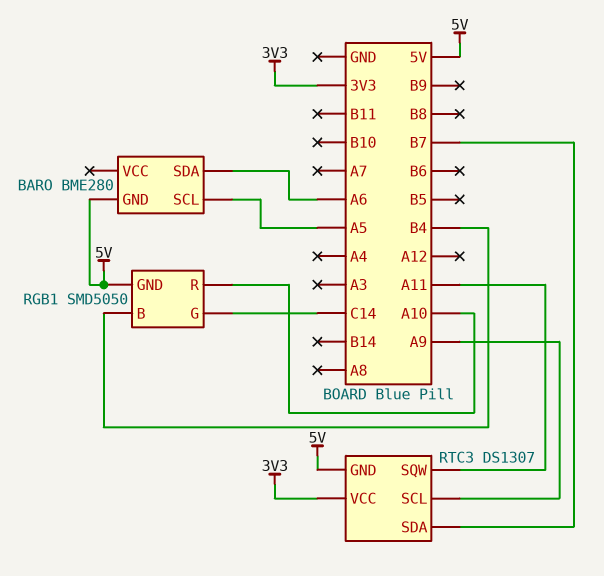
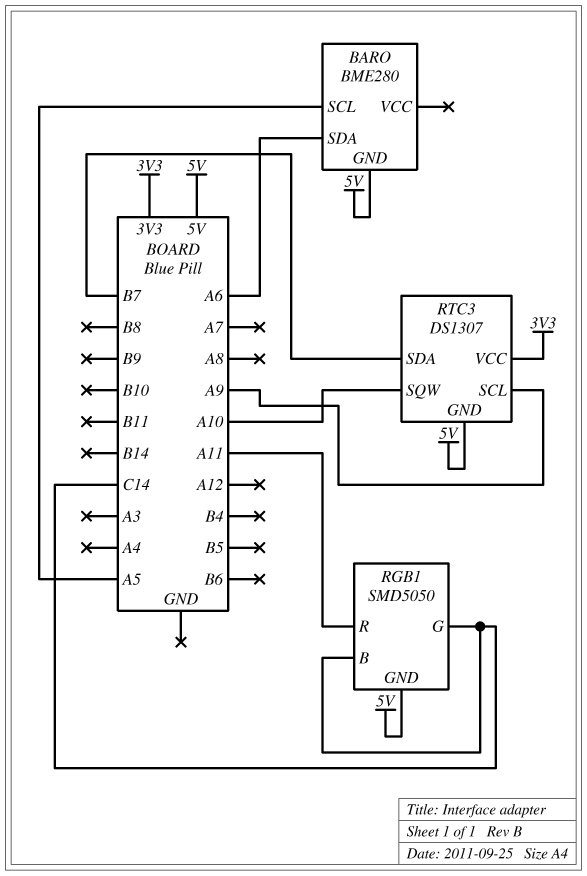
RGB1 pin B: B4 -> C14
RGB1 pin R: A10 -> A11
RTC3 pin SQW: A11 -> A10

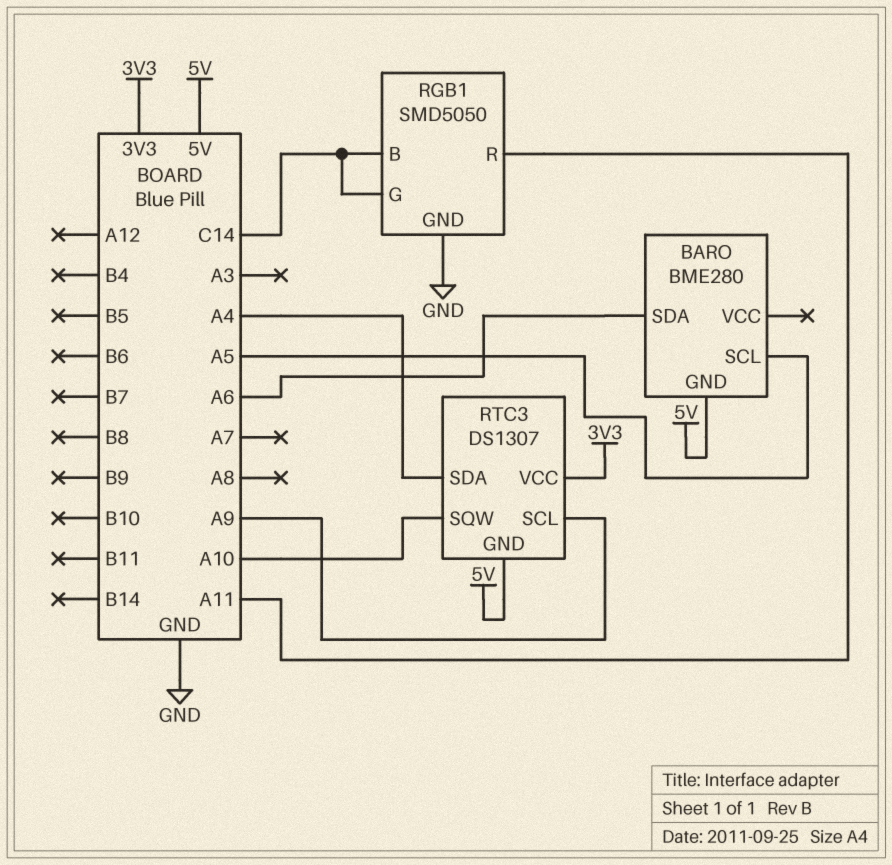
RGB1 pin GND: 5V -> GND
RTC3 pin SDA: B7 -> A4

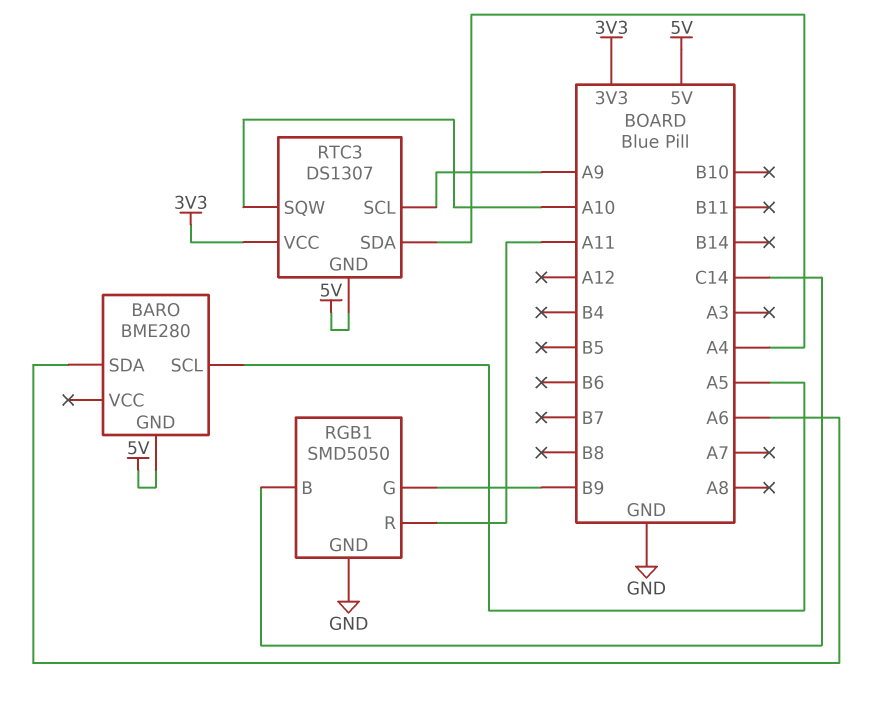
RGB1 pin G: C14 -> B9

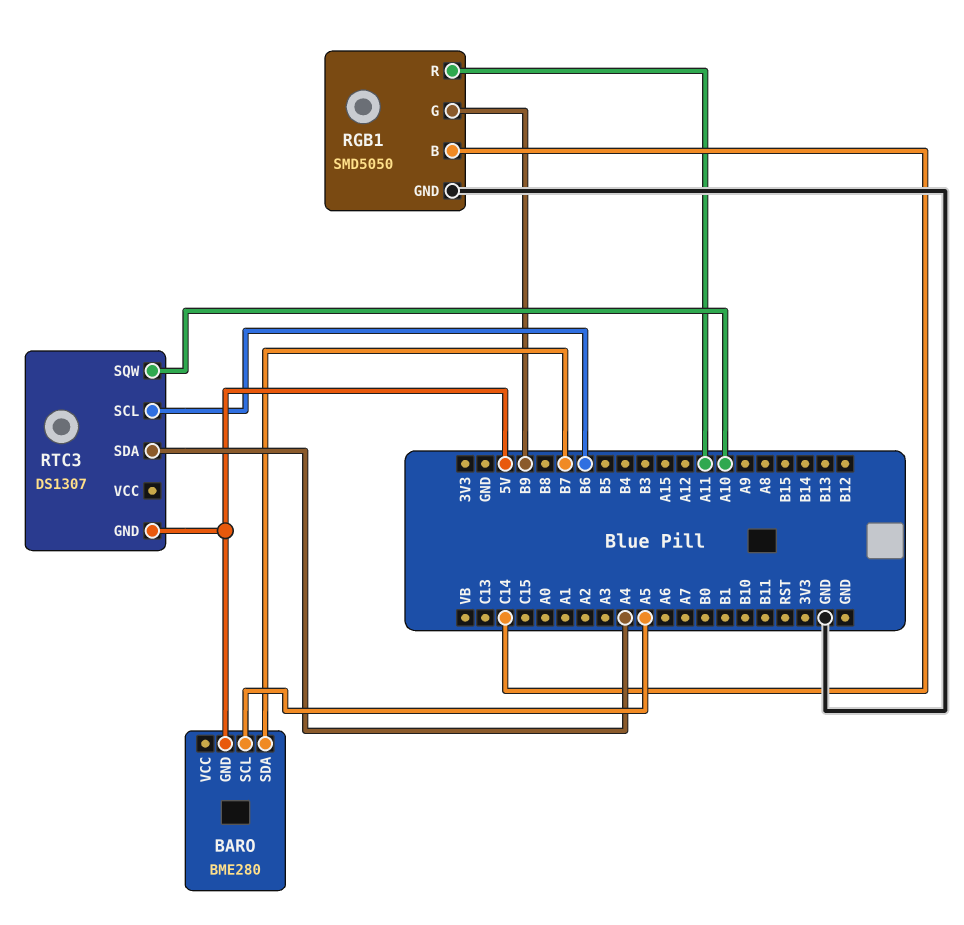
BARO pin SDA: A6 -> B7
RTC3 pin SCL: A9 -> B6
RTC3 pin VCC: 3V3 -> none

